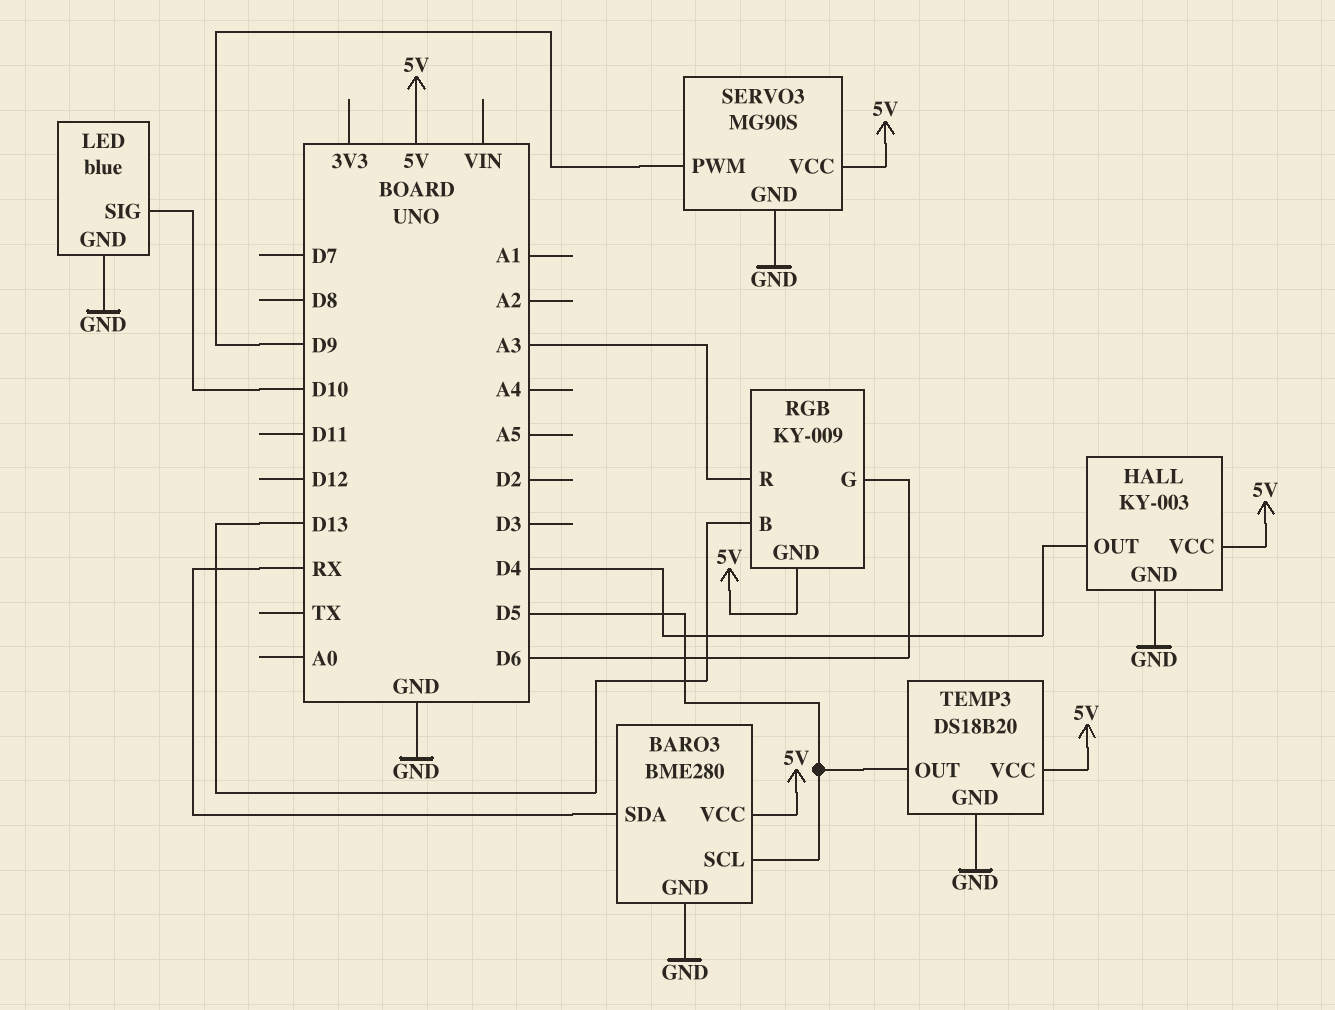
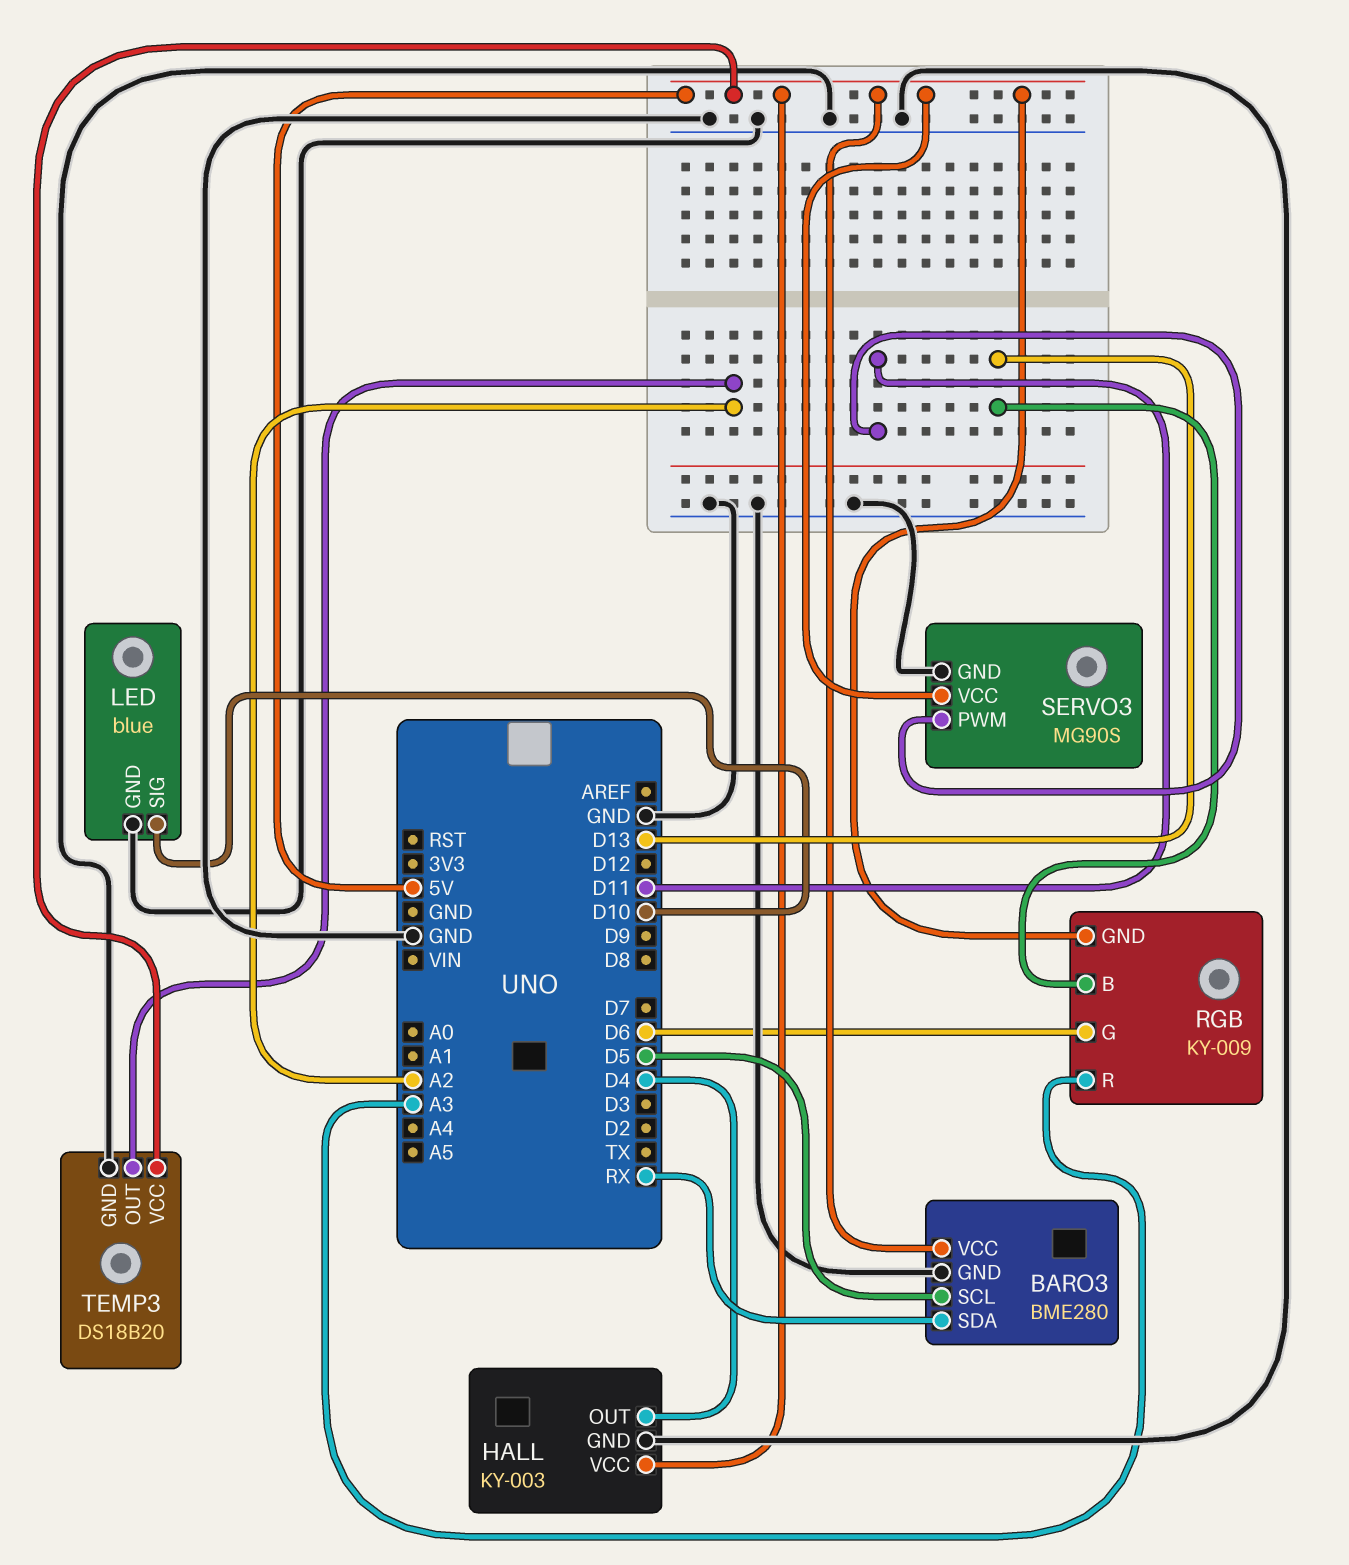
SERVO3 pin PWM: D9 -> D11
TEMP3 pin OUT: D5 -> A2

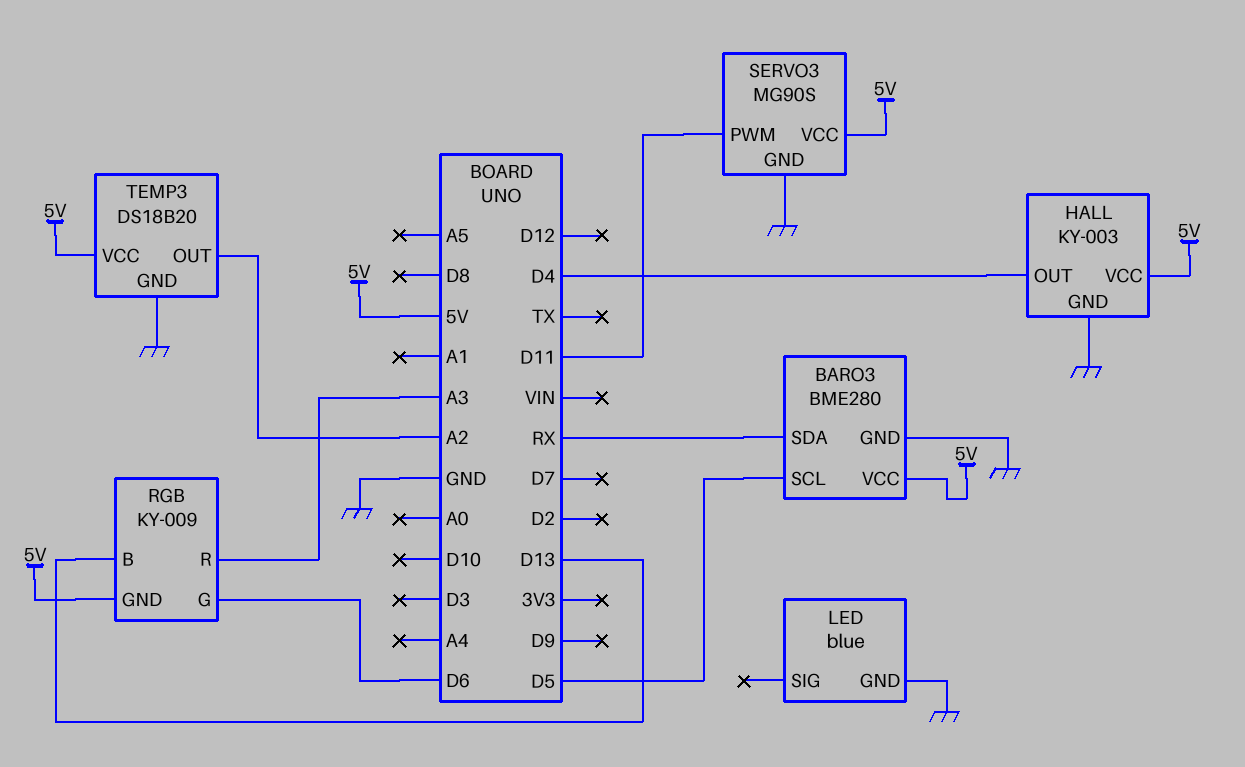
LED pin SIG: D10 -> none

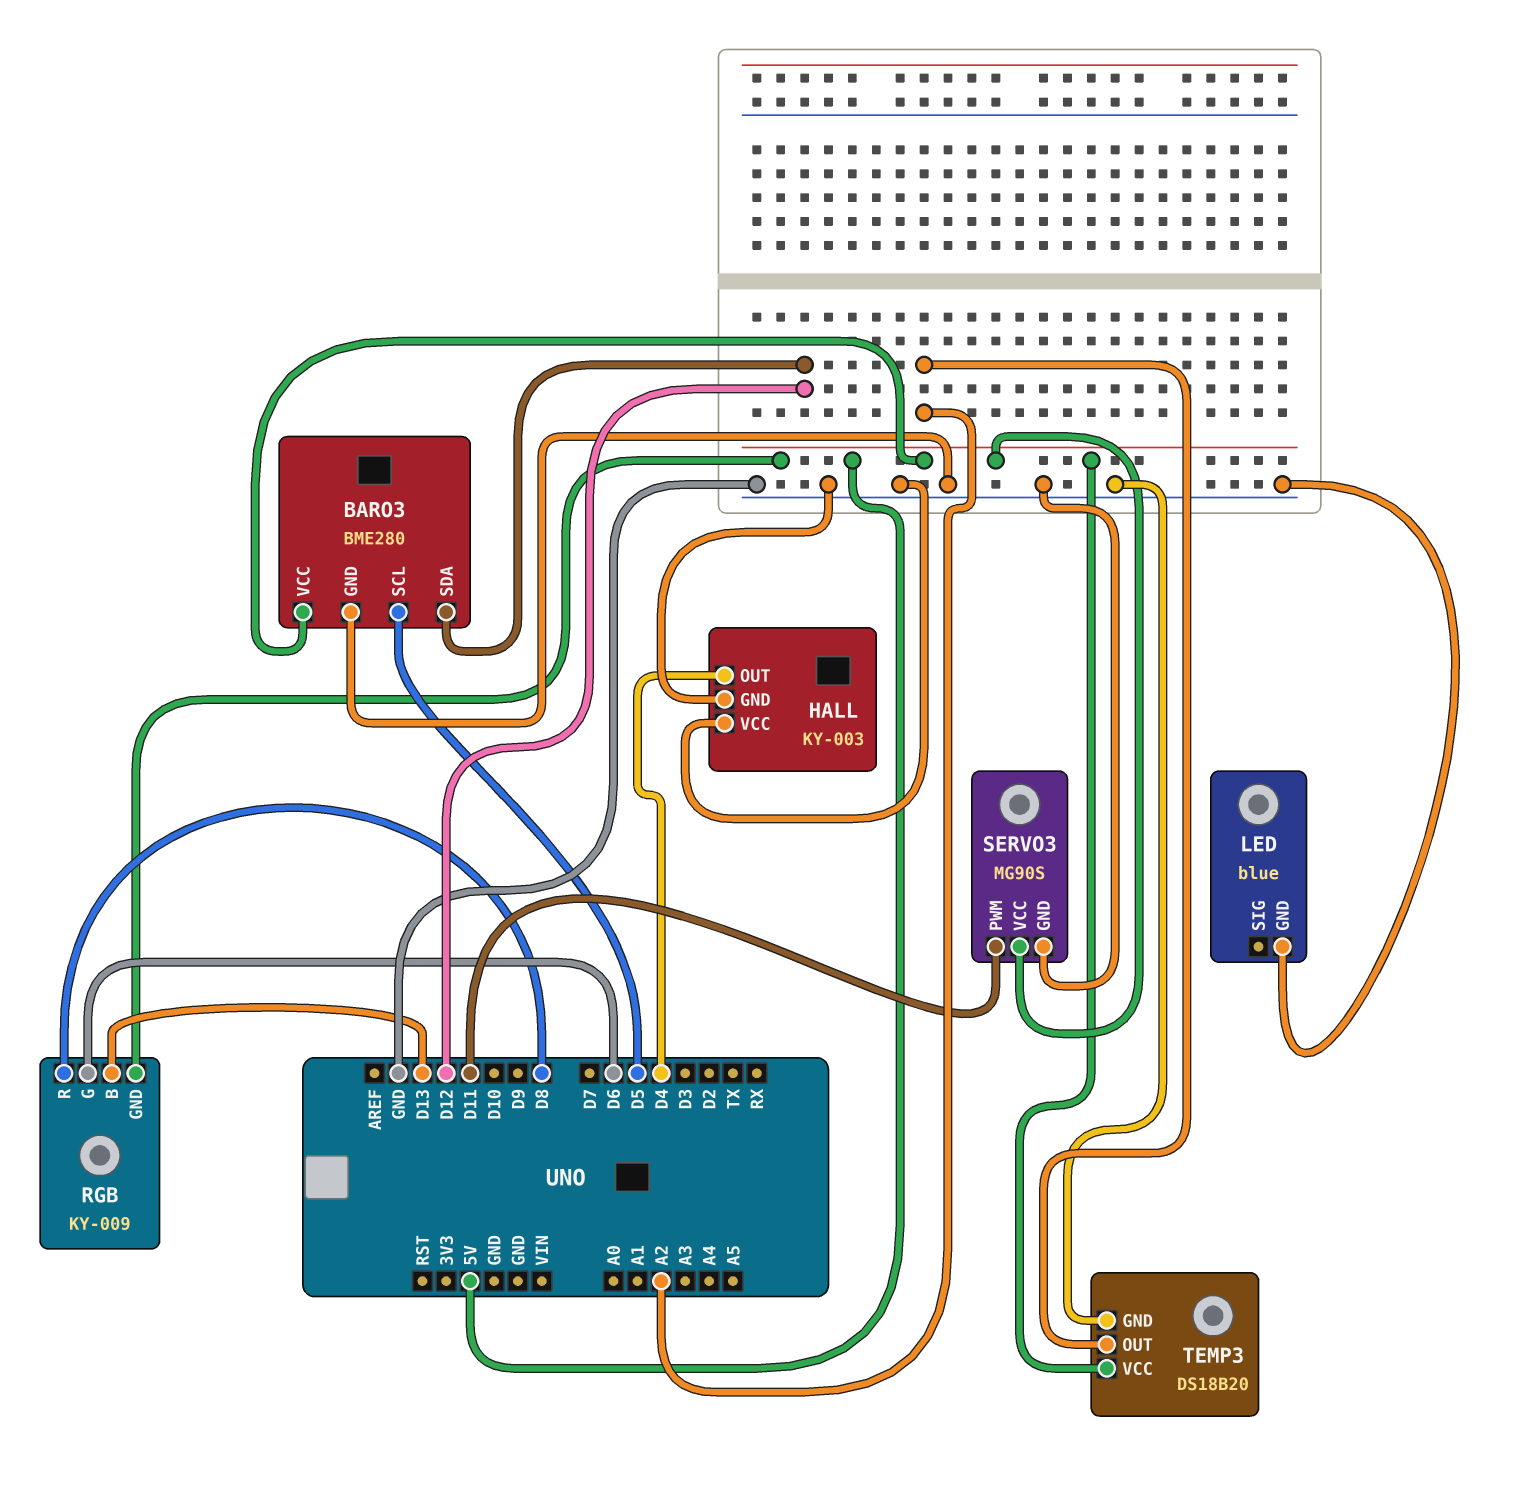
BARO3 pin SDA: RX -> D12
HALL pin VCC: 5V -> GND
RGB pin R: A3 -> D8

